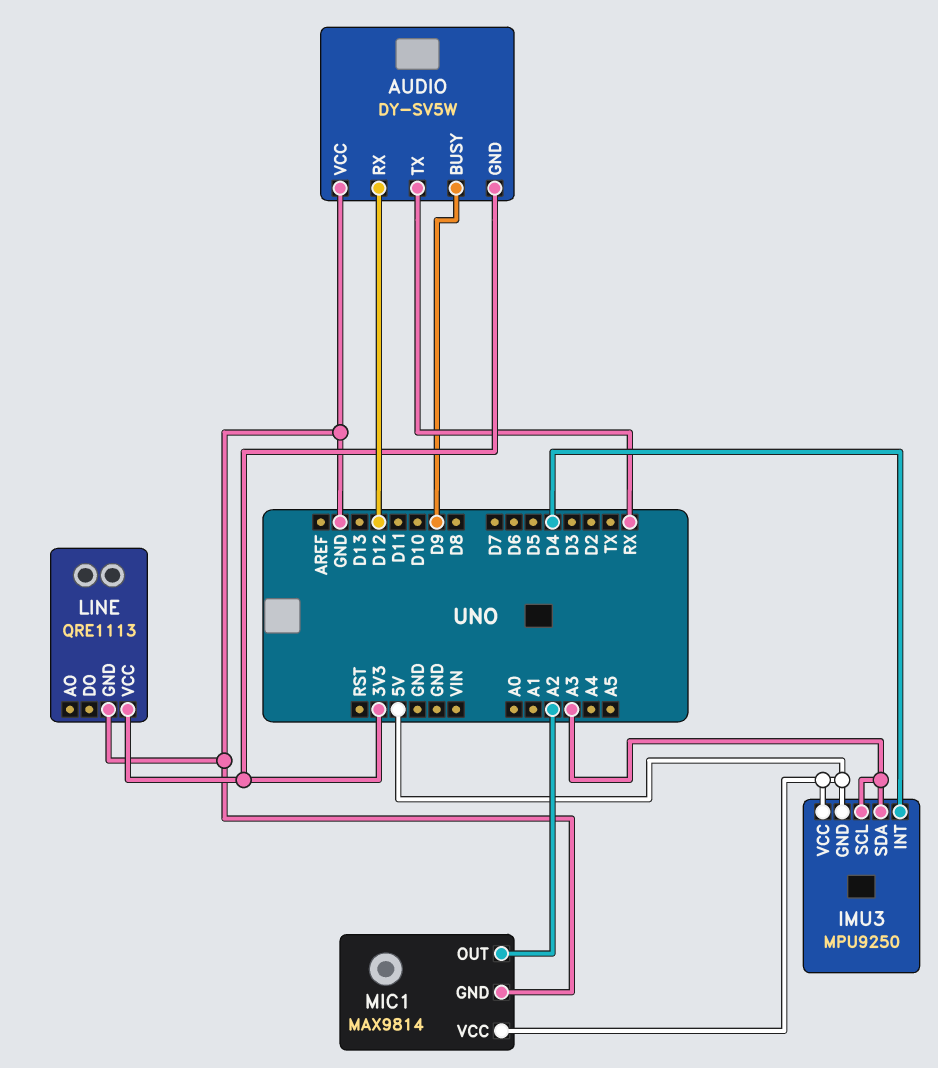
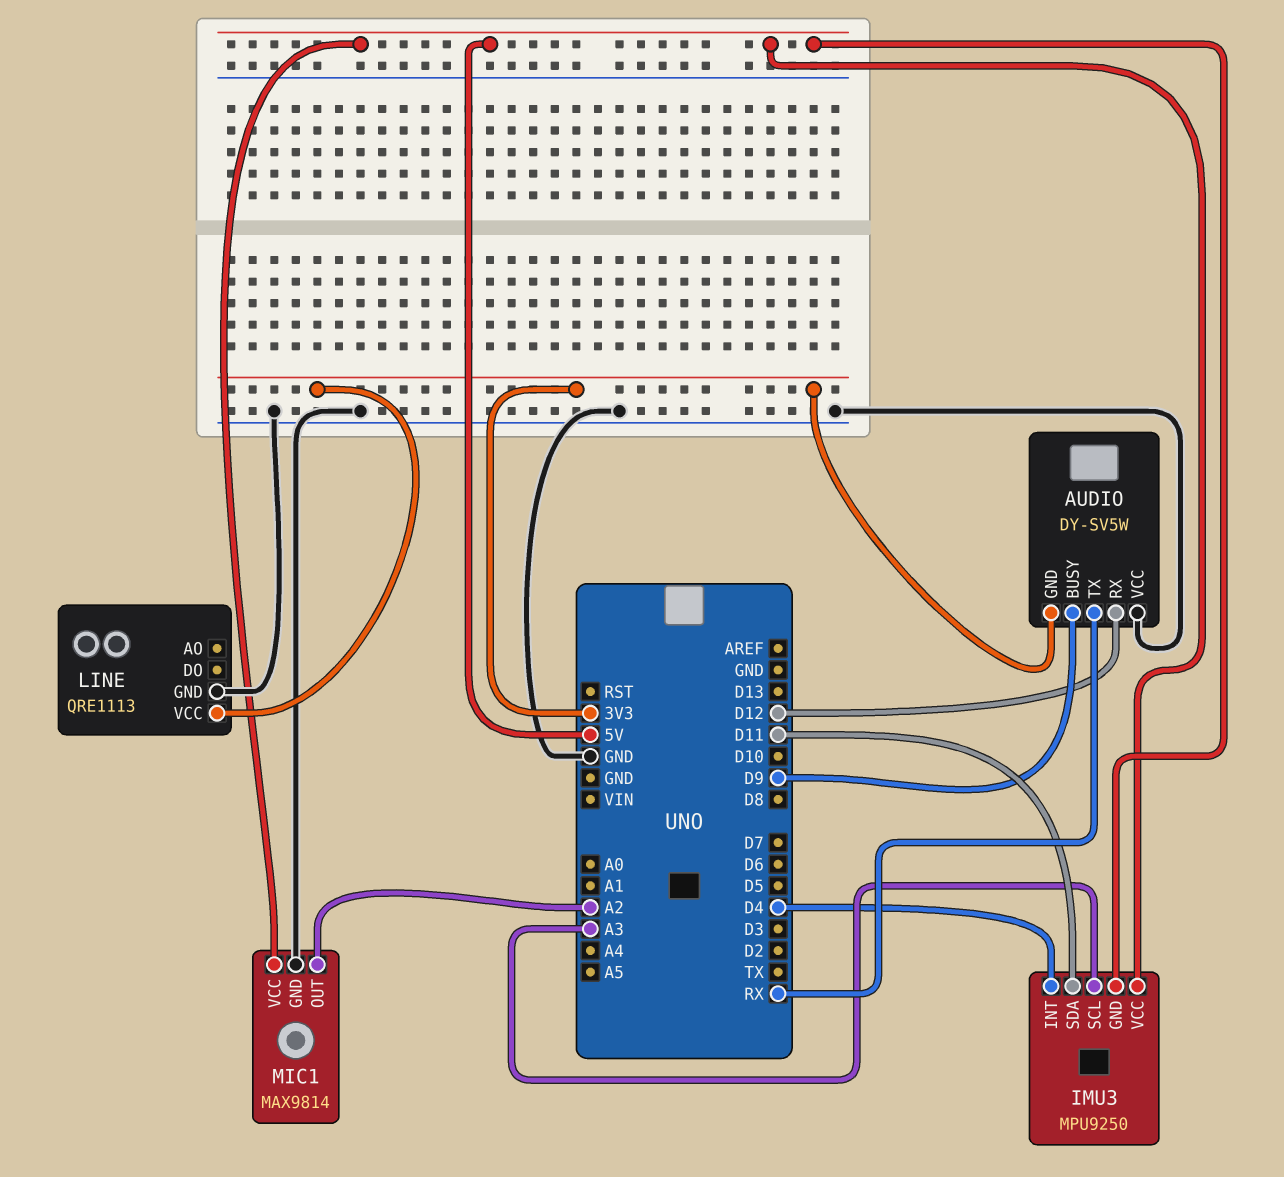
IMU3 pin SDA: A3 -> D11

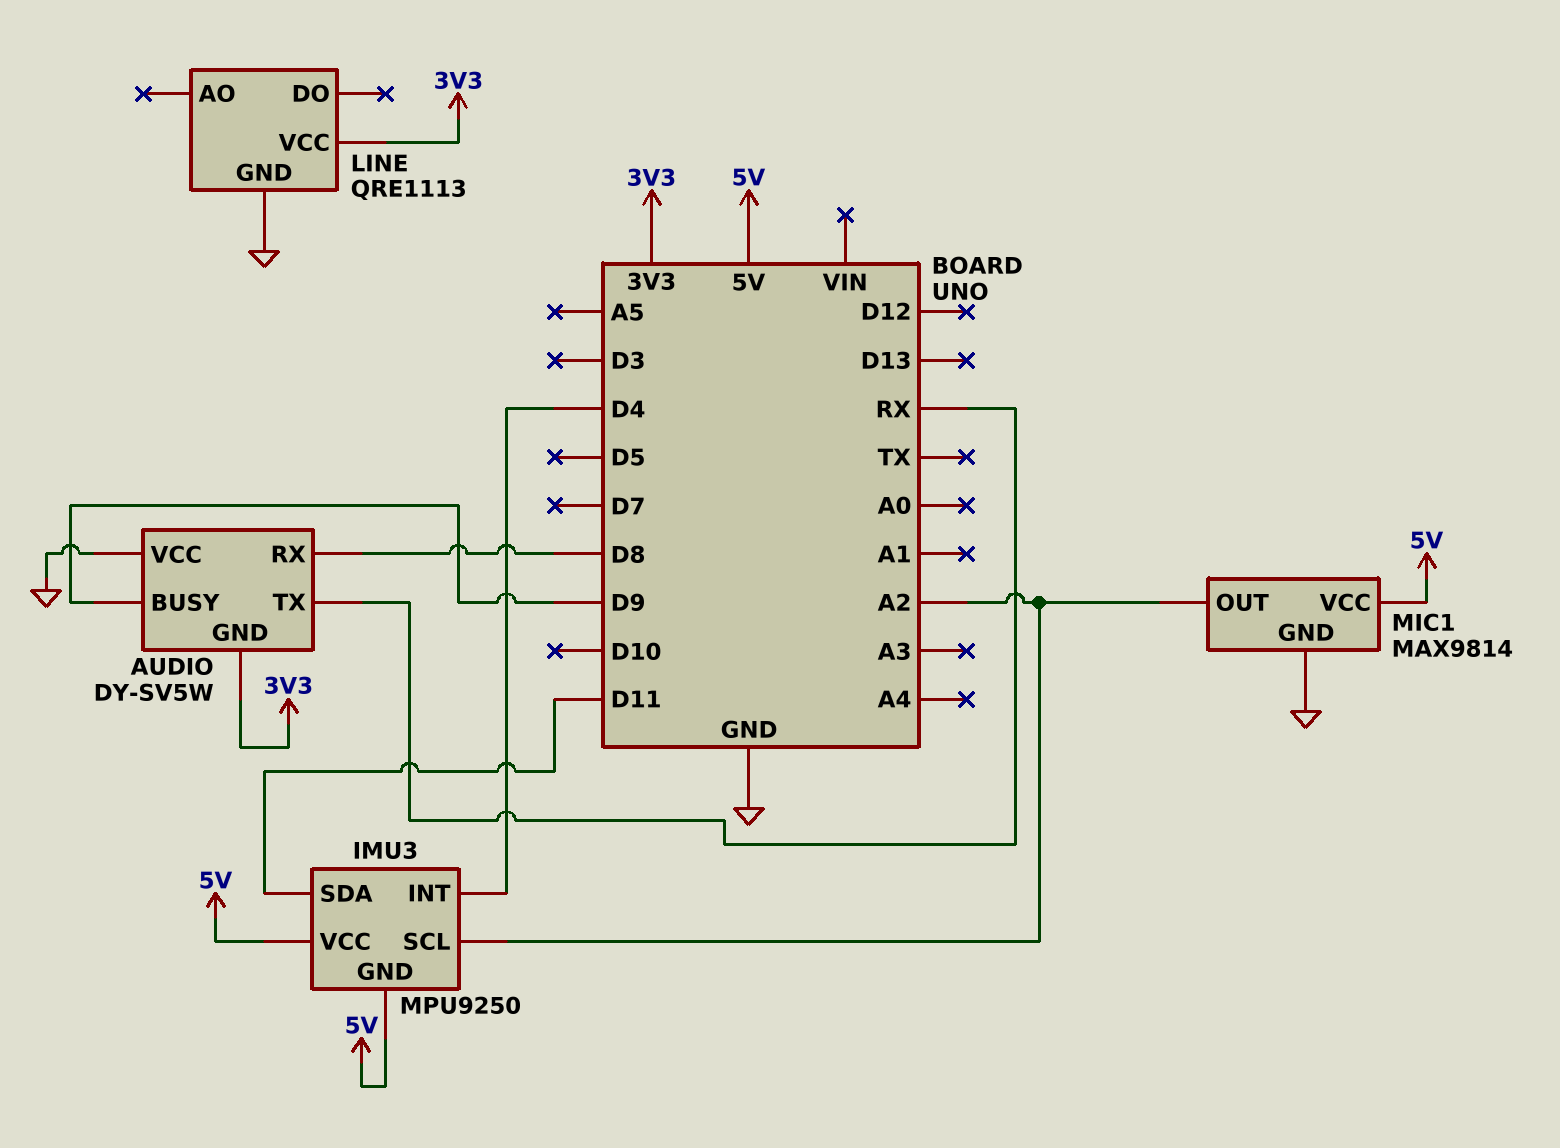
AUDIO pin RX: D12 -> D8
IMU3 pin SCL: A3 -> A2

